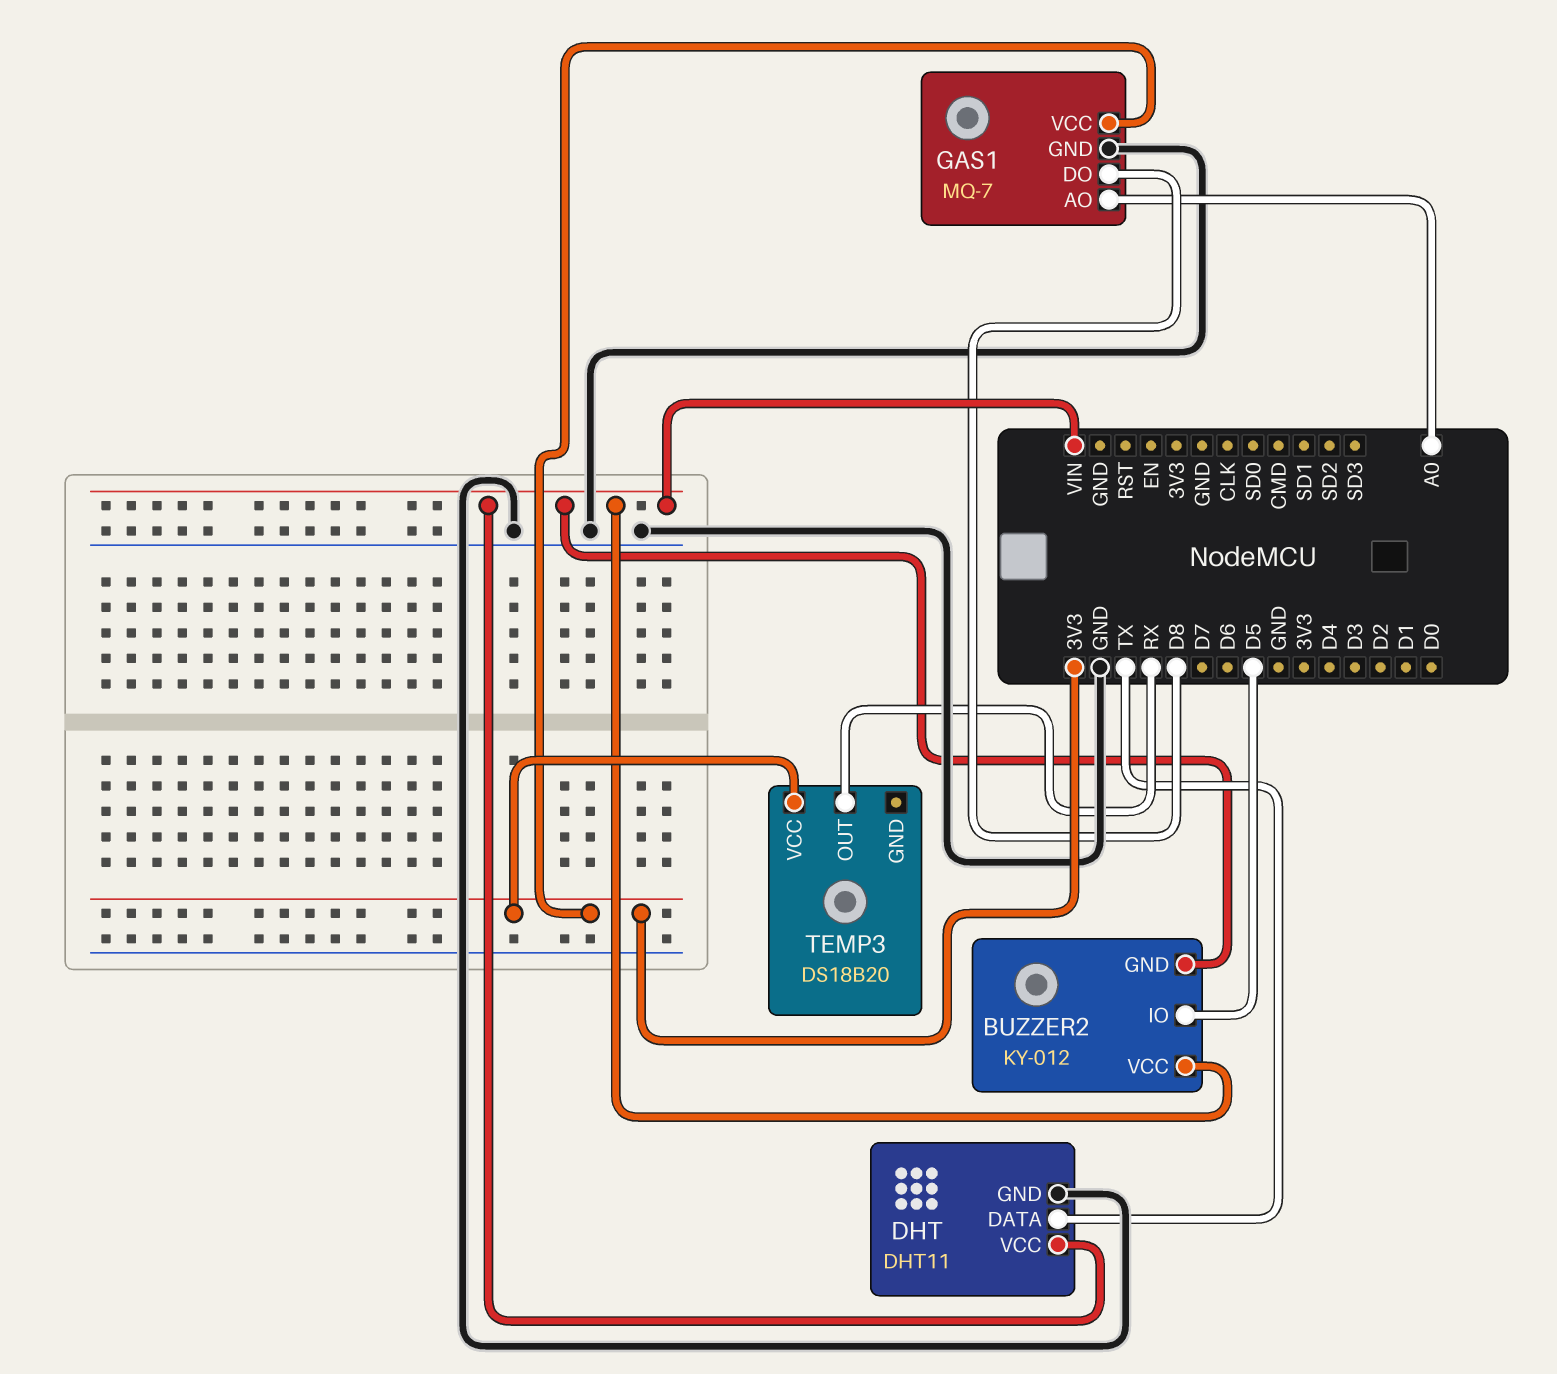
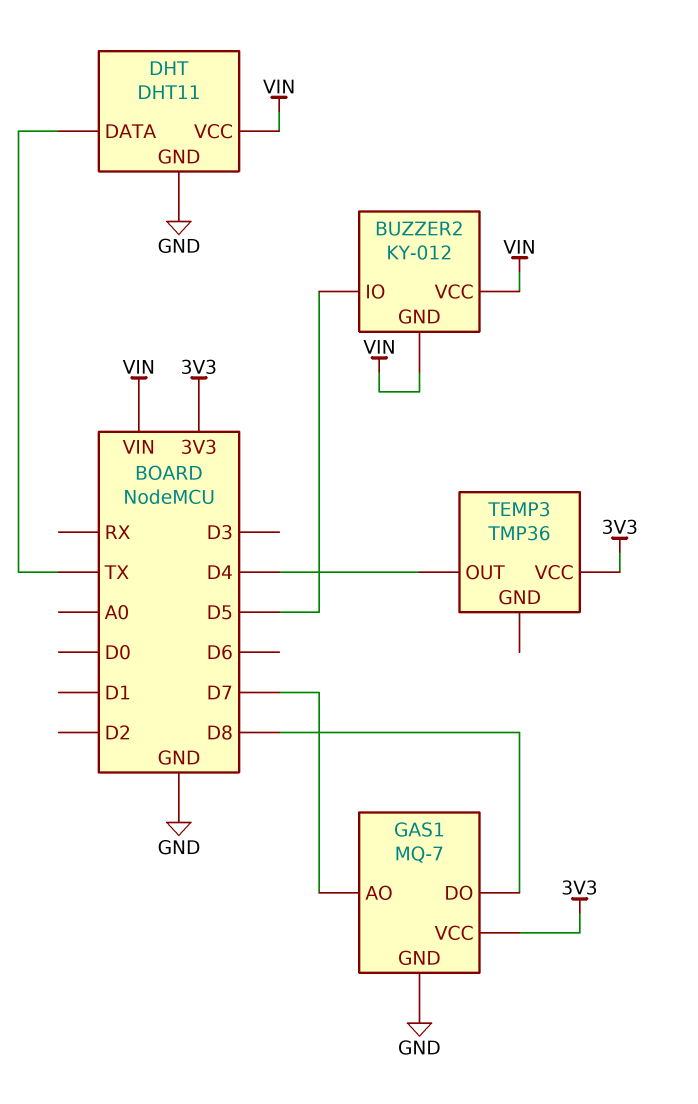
GAS1 pin AO: A0 -> D7
TEMP3: DS18B20 -> TMP36
TEMP3 pin OUT: RX -> D4

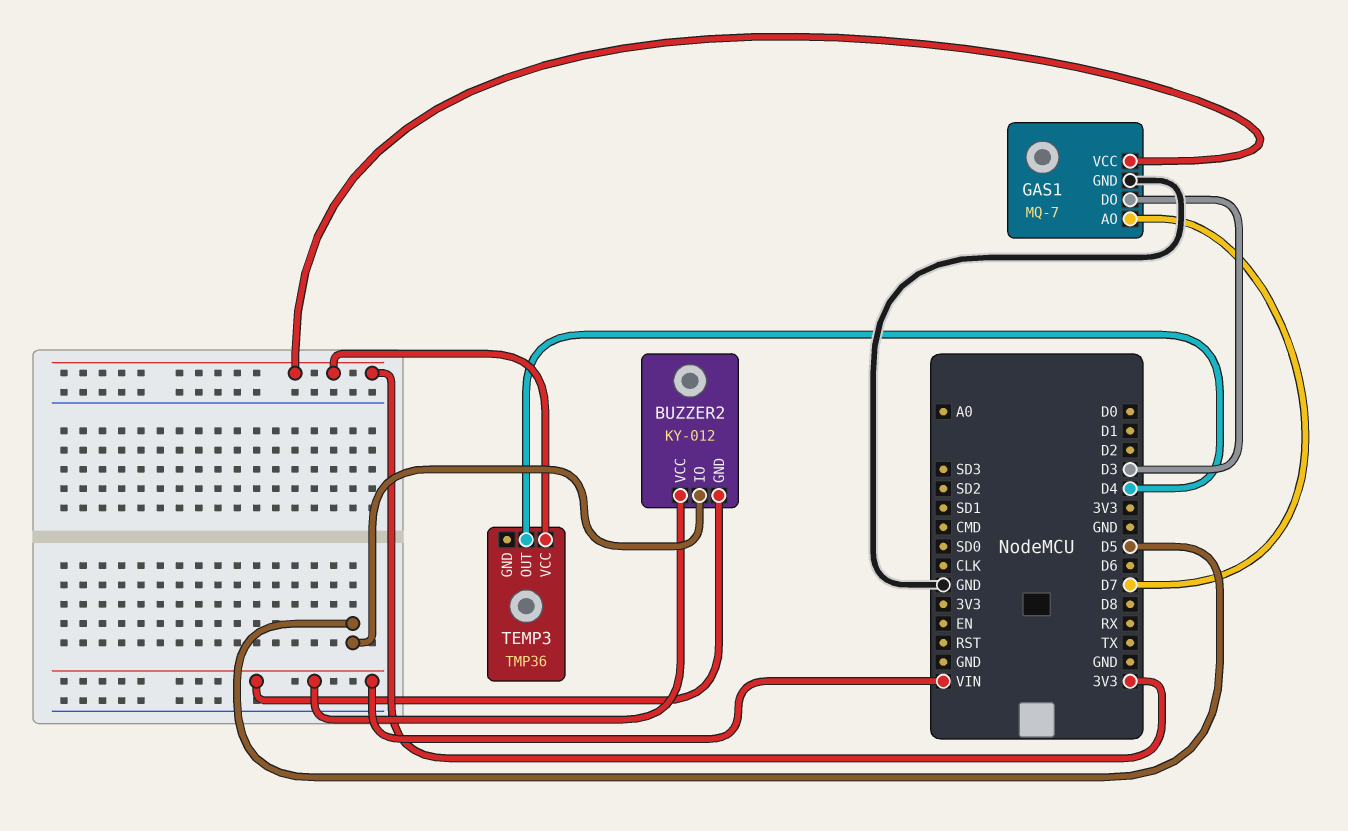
DHT: DHT11 -> none
DHT pin DATA: TX -> none
DHT pin GND: GND -> none
DHT pin VCC: VIN -> none
GAS1 pin DO: D8 -> D3

